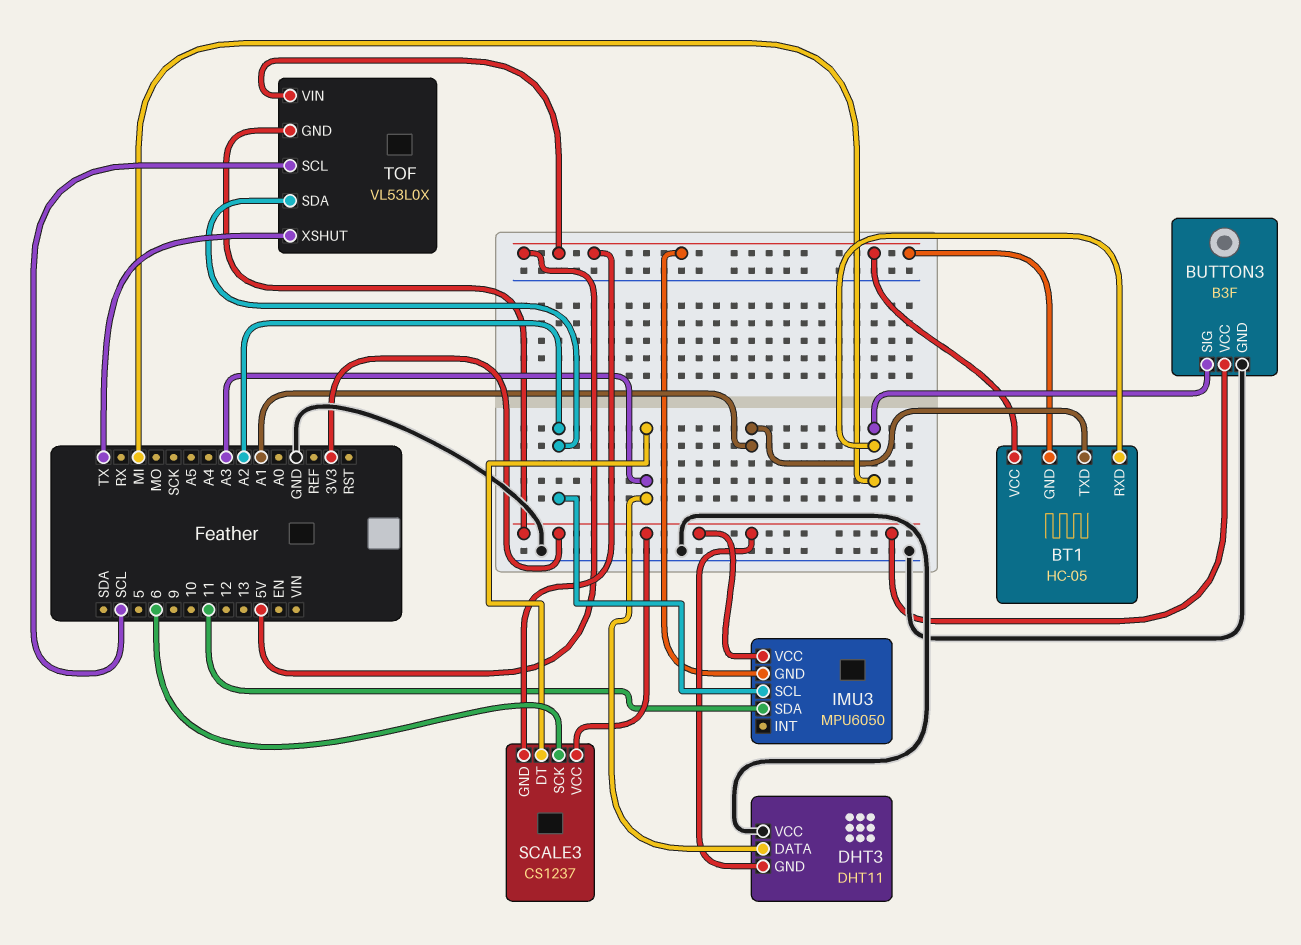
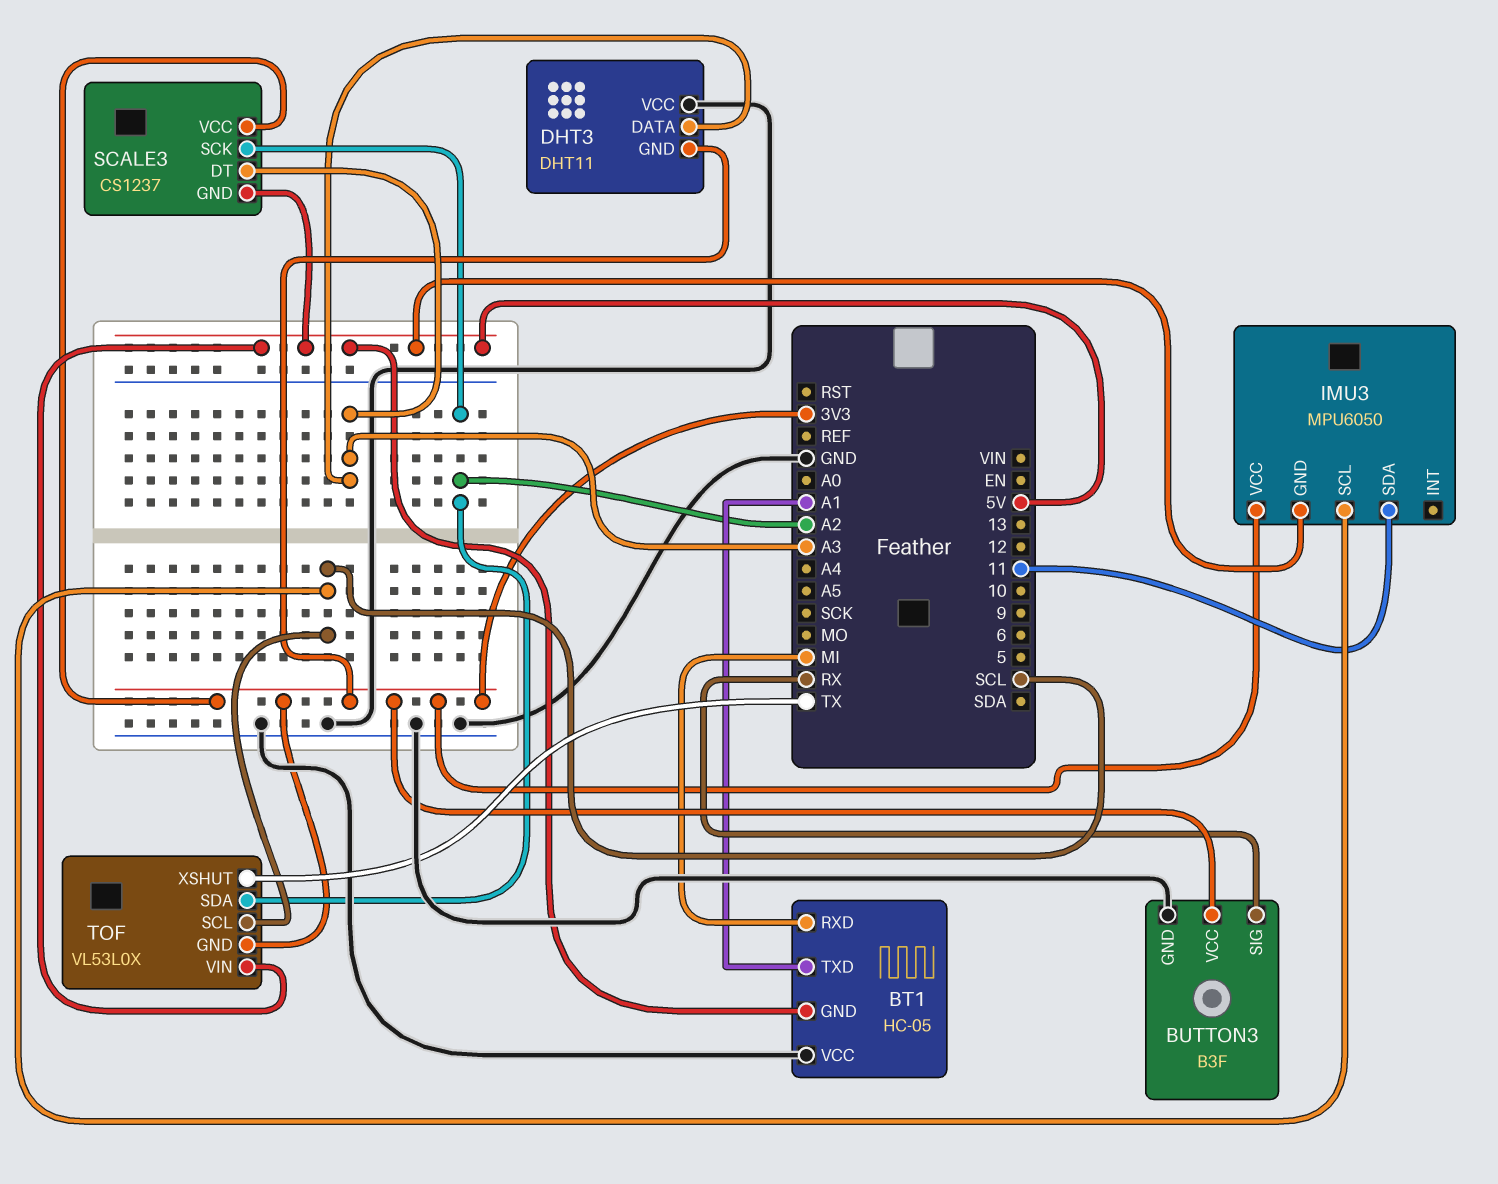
BT1 pin VCC: 5V -> GND
BUTTON3 pin SIG: MI -> RX
IMU3 pin SCL: A2 -> SCL
SCALE3 pin SCK: 6 -> A2

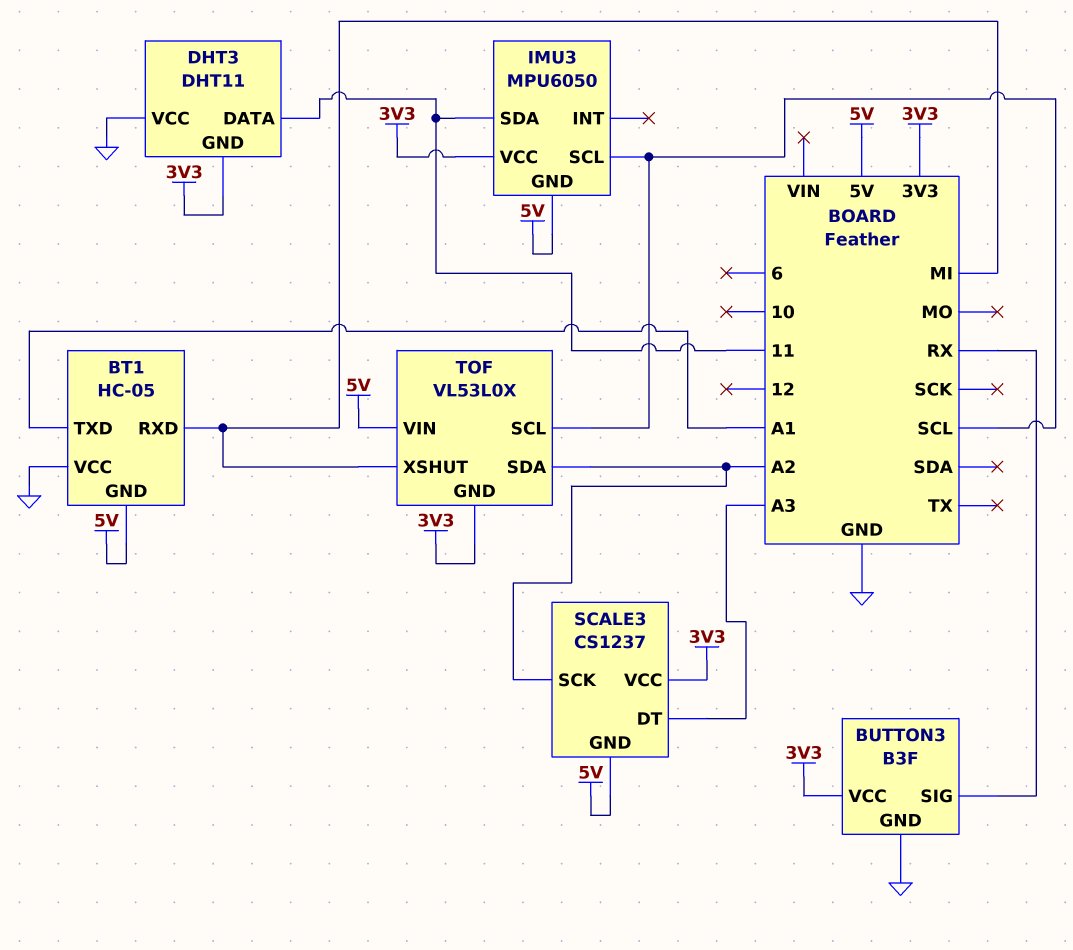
DHT3 pin DATA: A3 -> 11
TOF pin XSHUT: TX -> MI

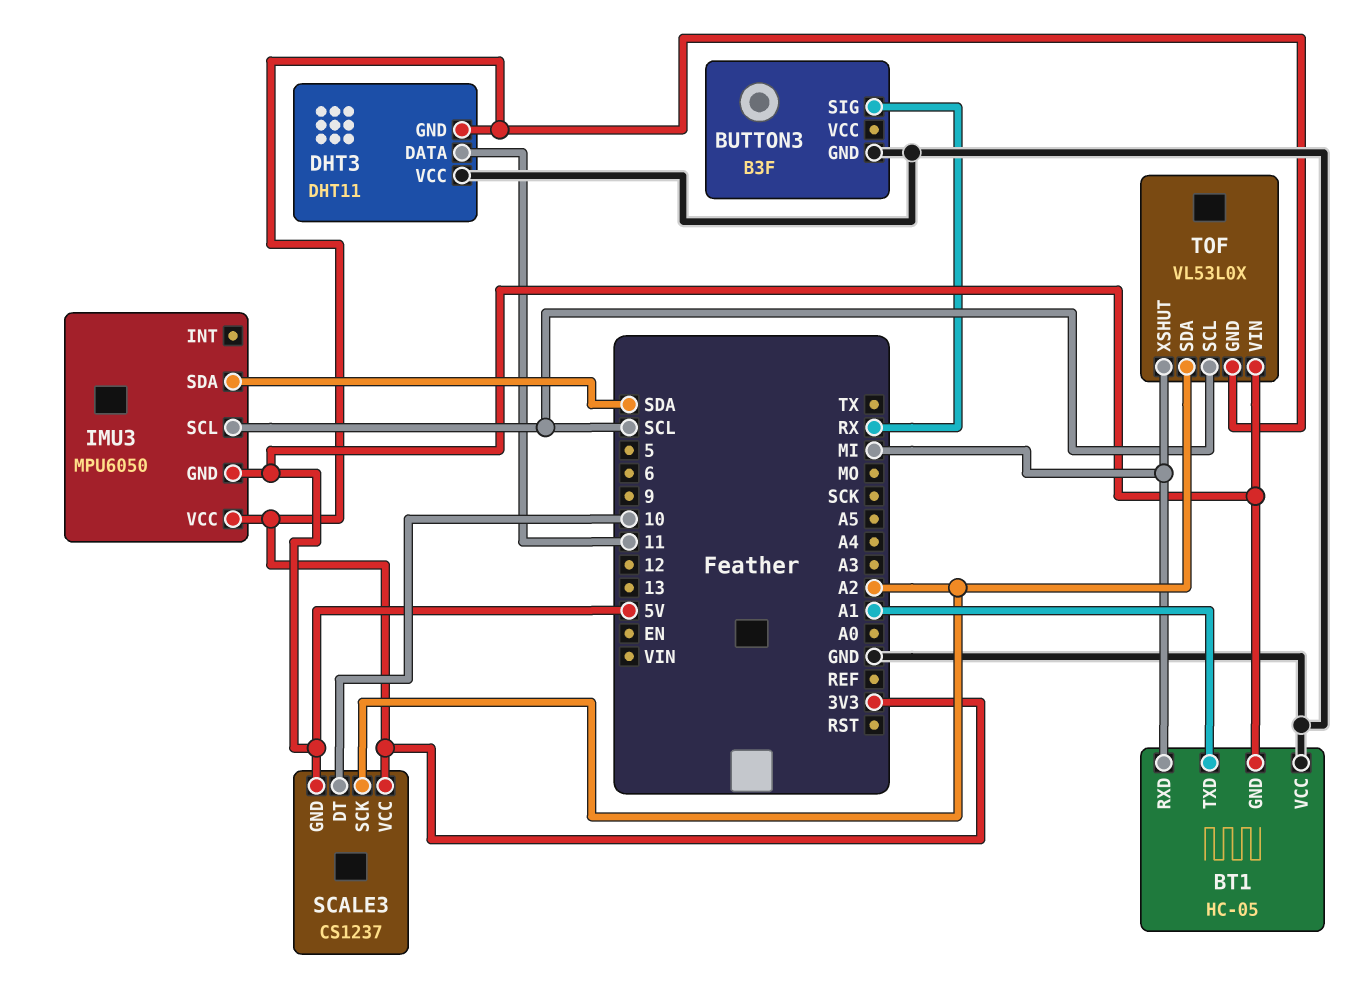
BUTTON3 pin VCC: 3V3 -> none
IMU3 pin SDA: 11 -> SDA
SCALE3 pin DT: A3 -> 10

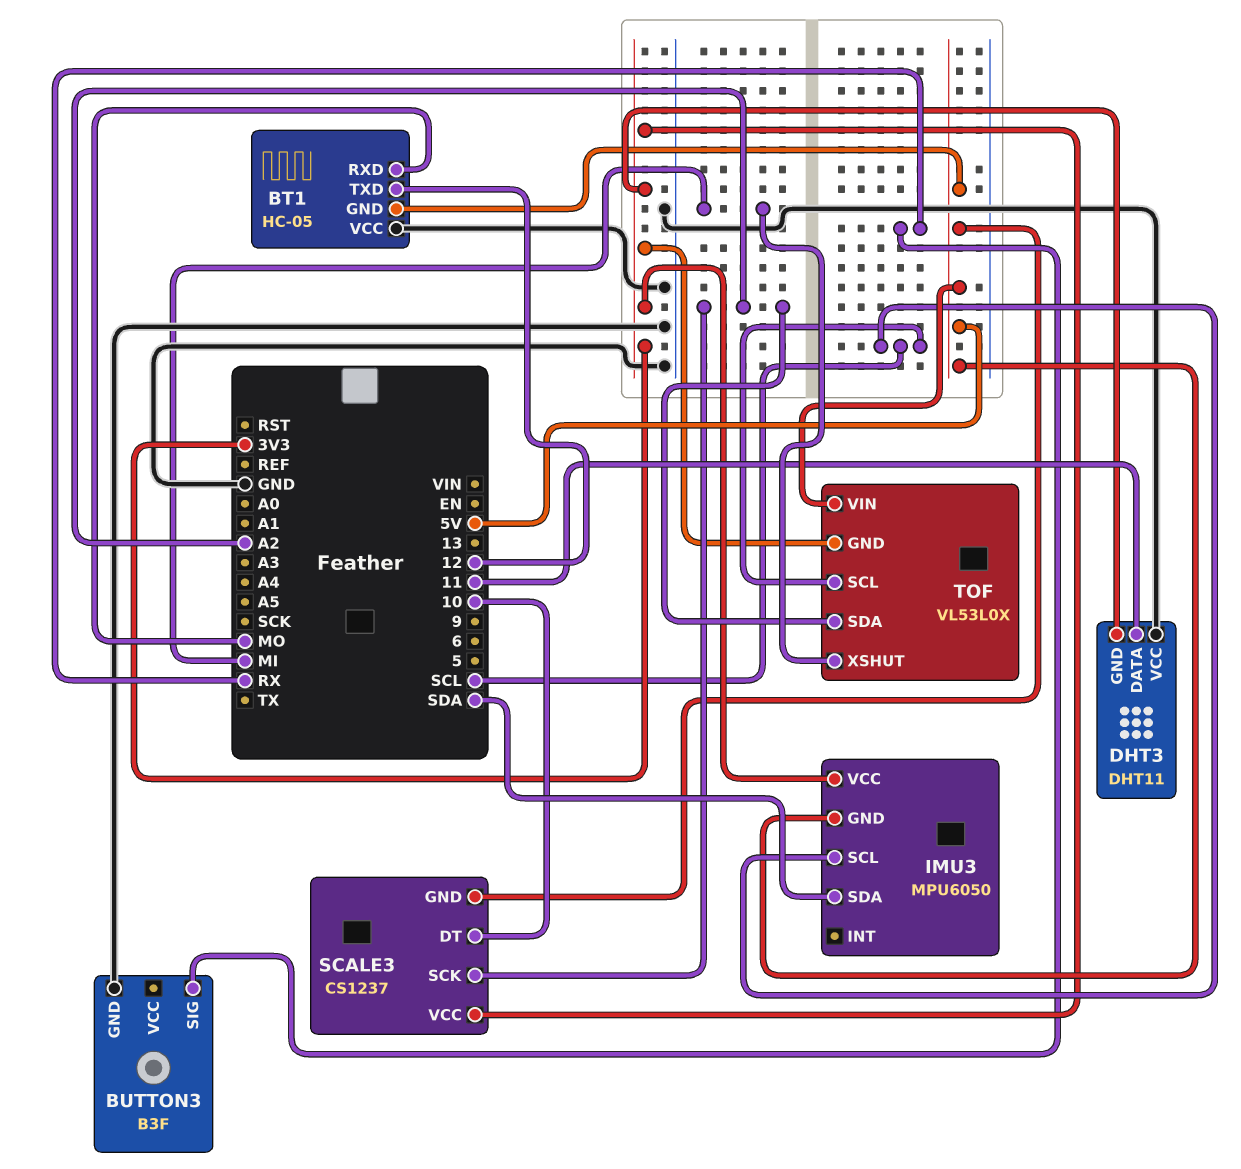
BT1 pin RXD: MI -> MO
BT1 pin TXD: A1 -> 12

